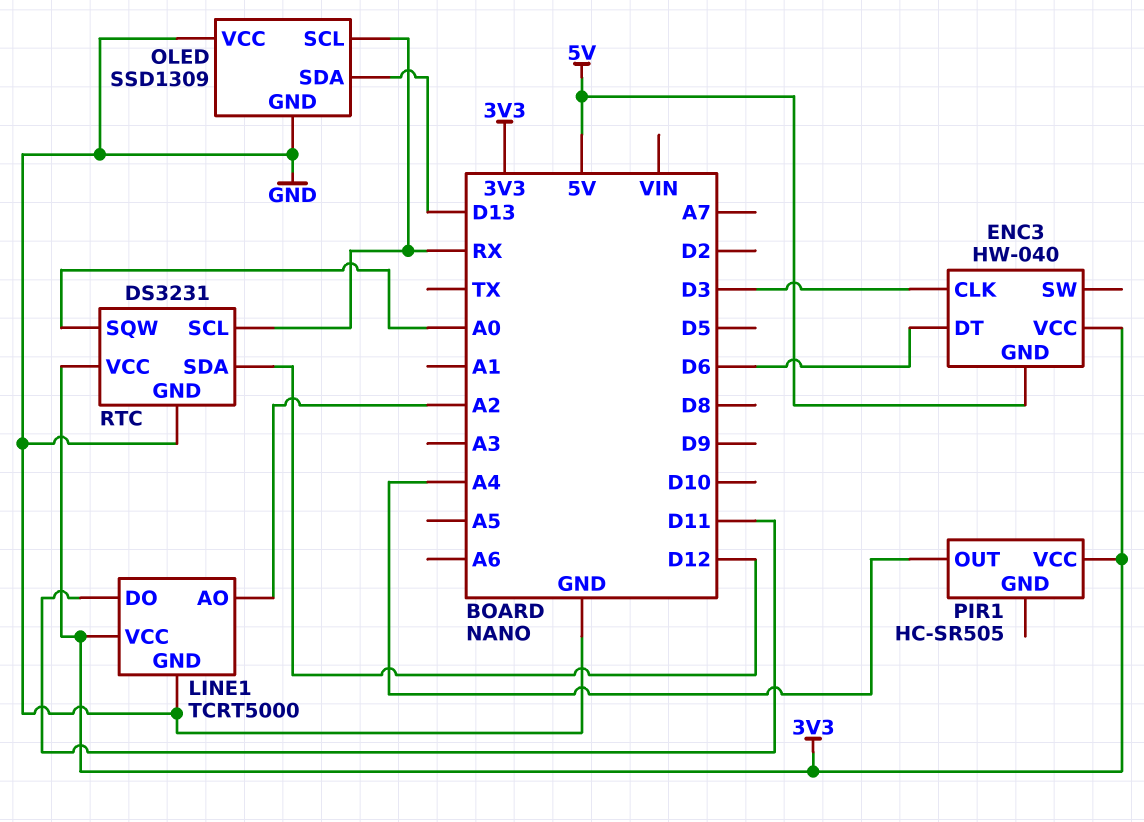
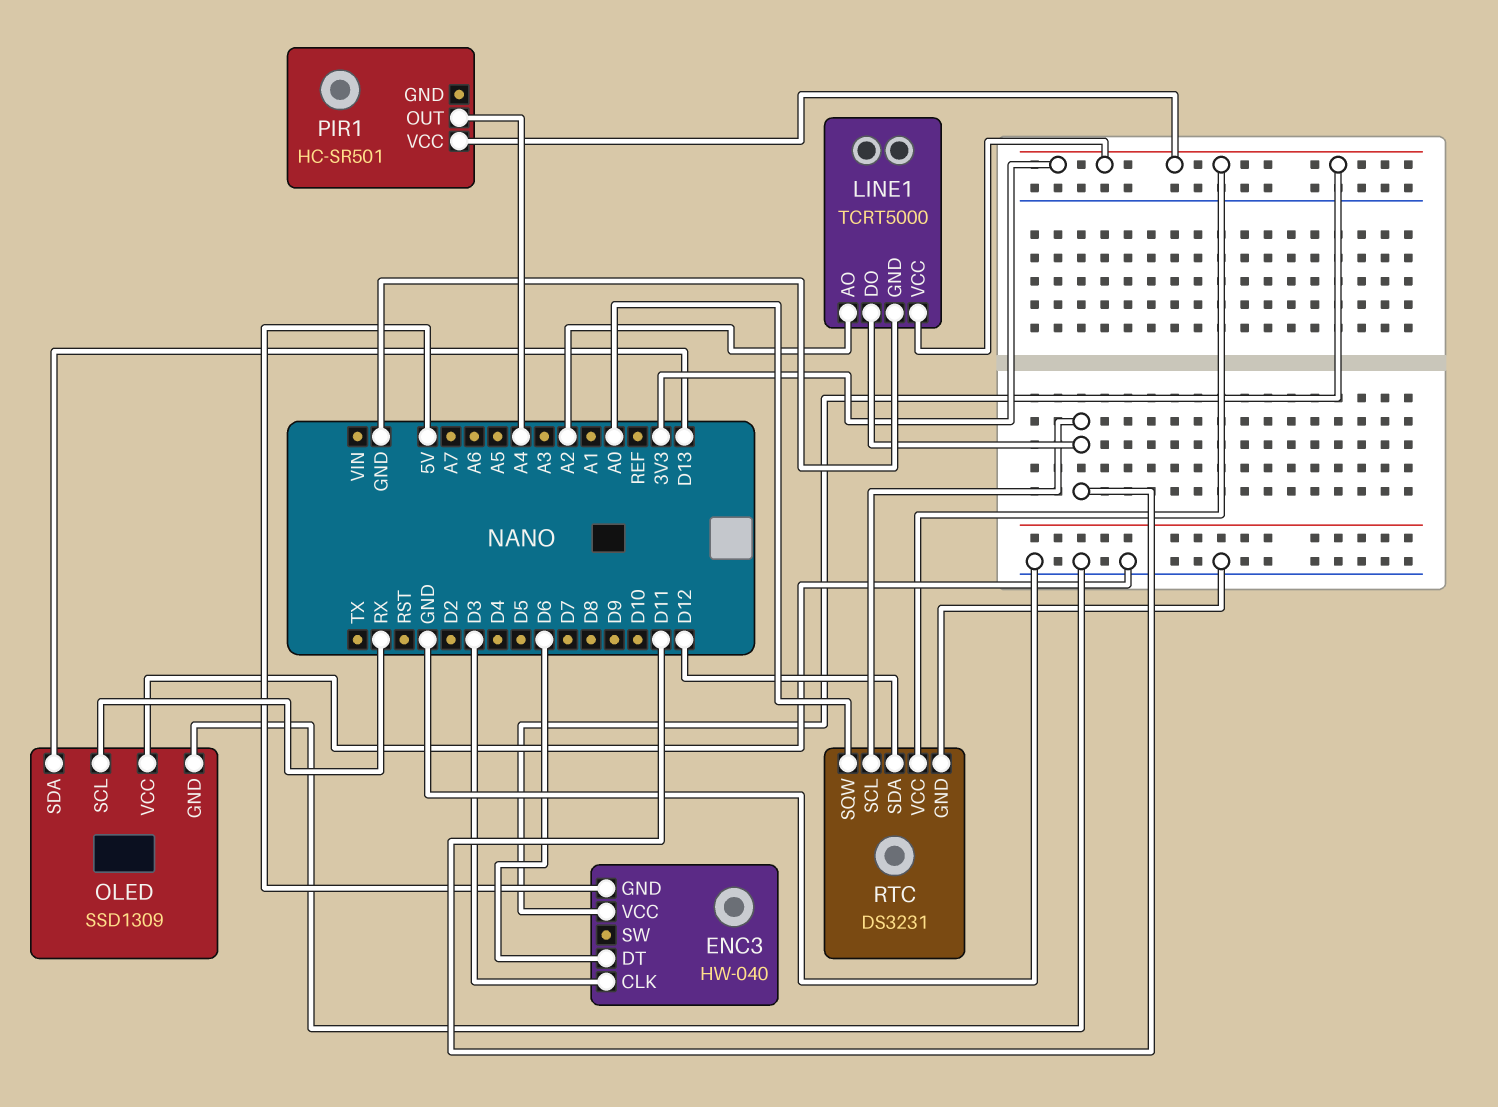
PIR1: HC-SR505 -> HC-SR501
RTC pin SCL: RX -> D11

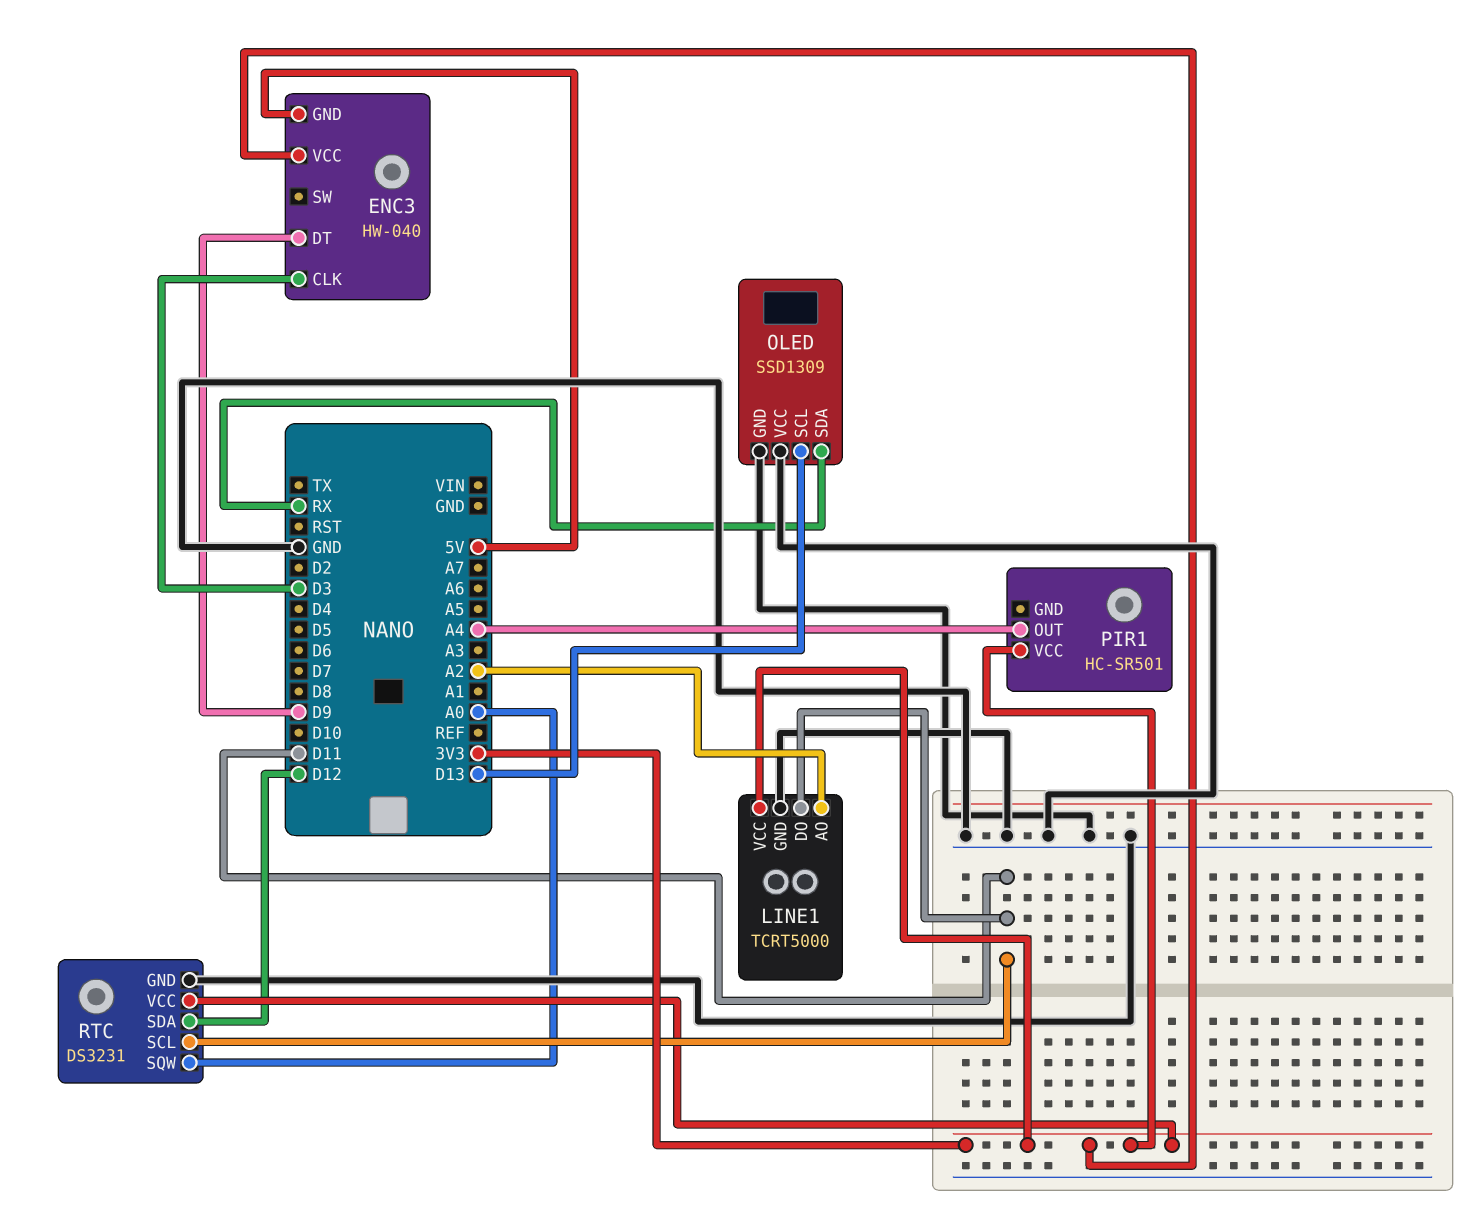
ENC3 pin DT: D6 -> D9
OLED pin SCL: RX -> D13
OLED pin SDA: D13 -> RX

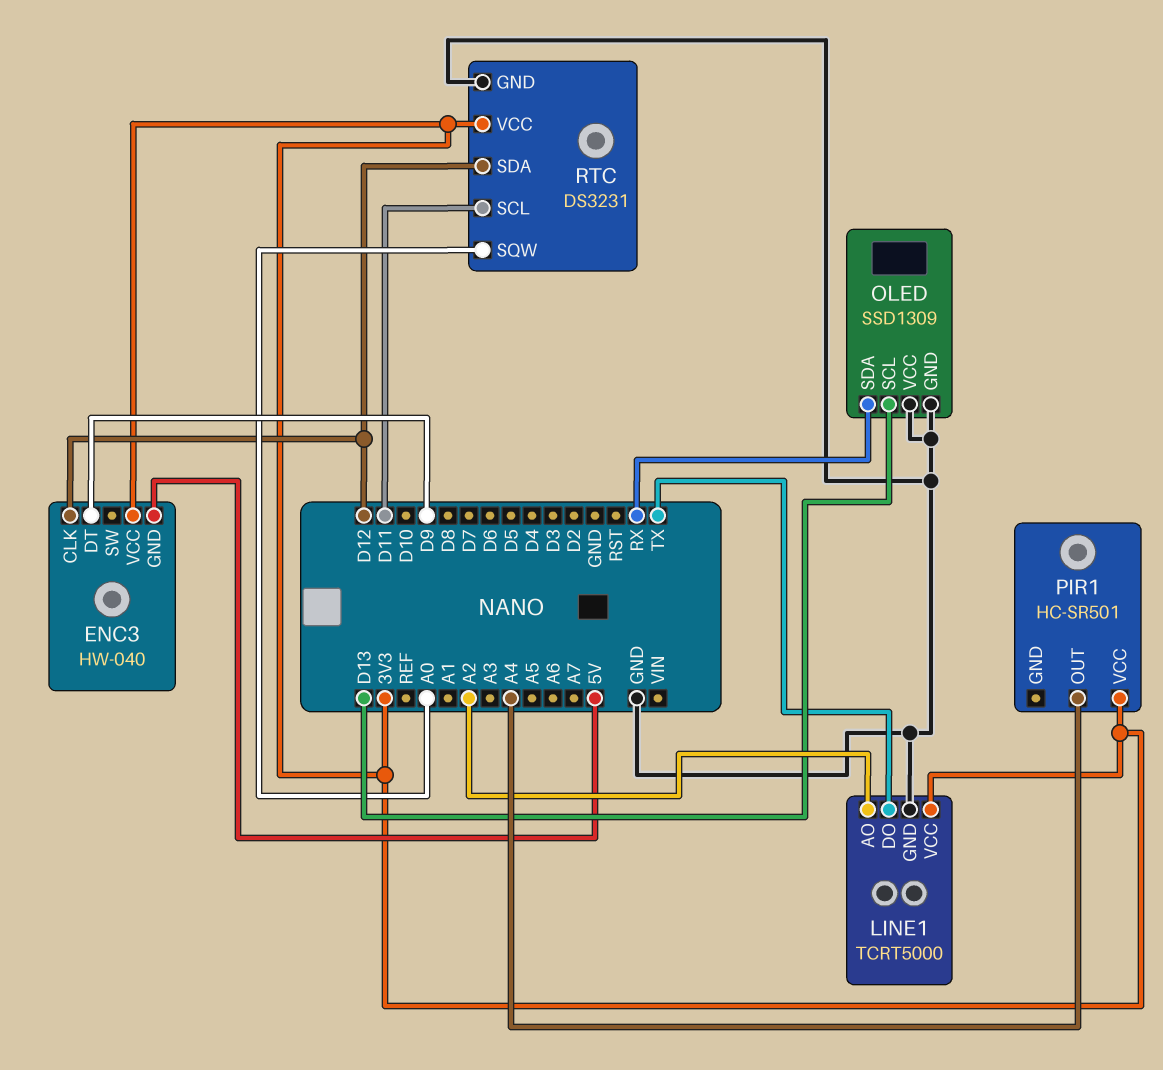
ENC3 pin CLK: D3 -> D12
LINE1 pin DO: D11 -> TX

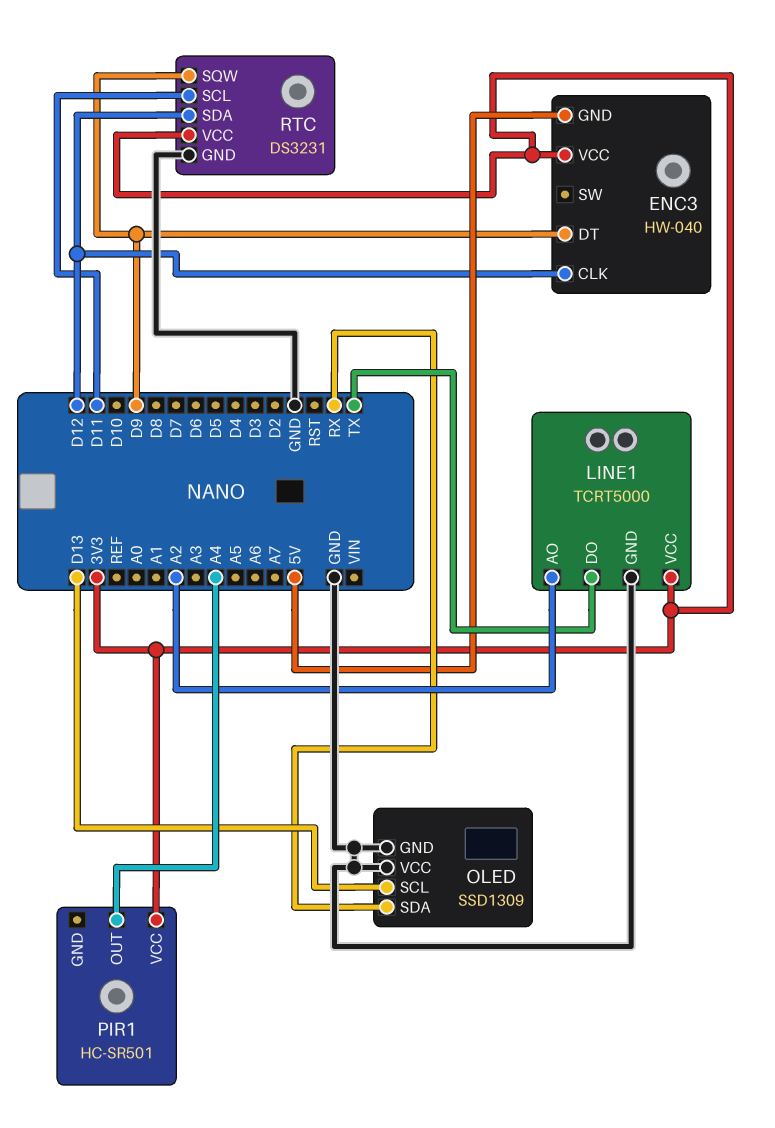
RTC pin SQW: A0 -> D9

